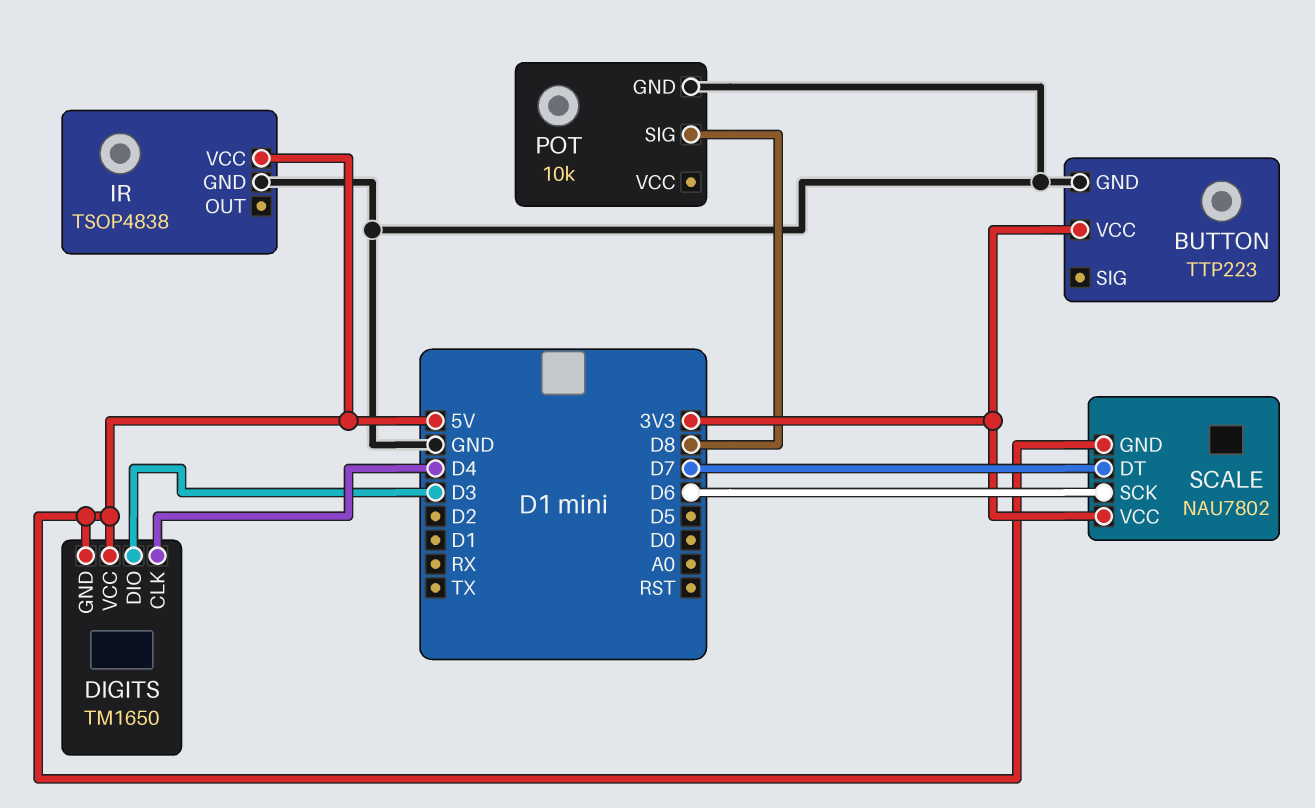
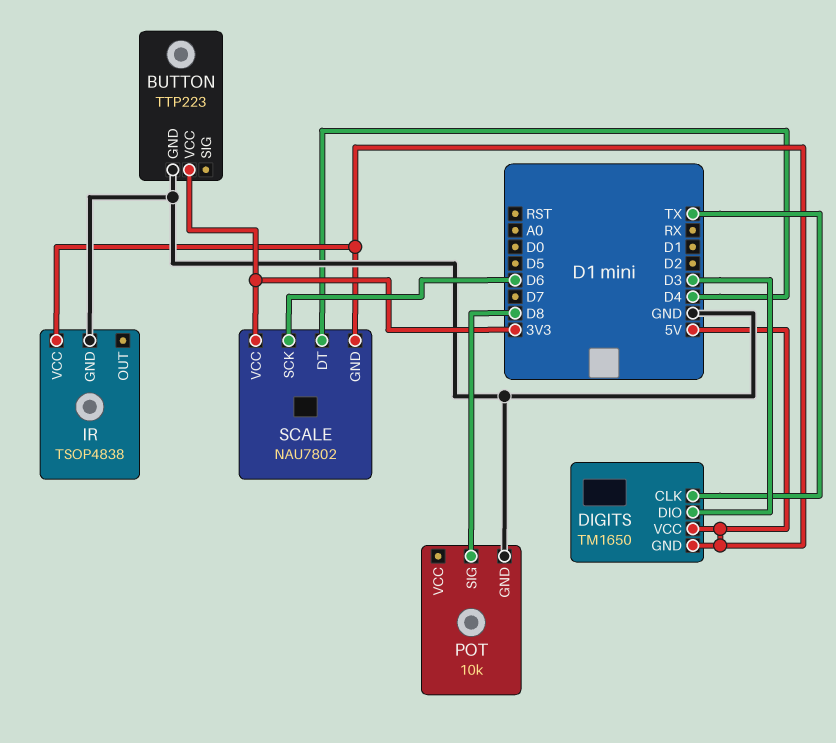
DIGITS pin CLK: D4 -> TX
SCALE pin DT: D7 -> D4

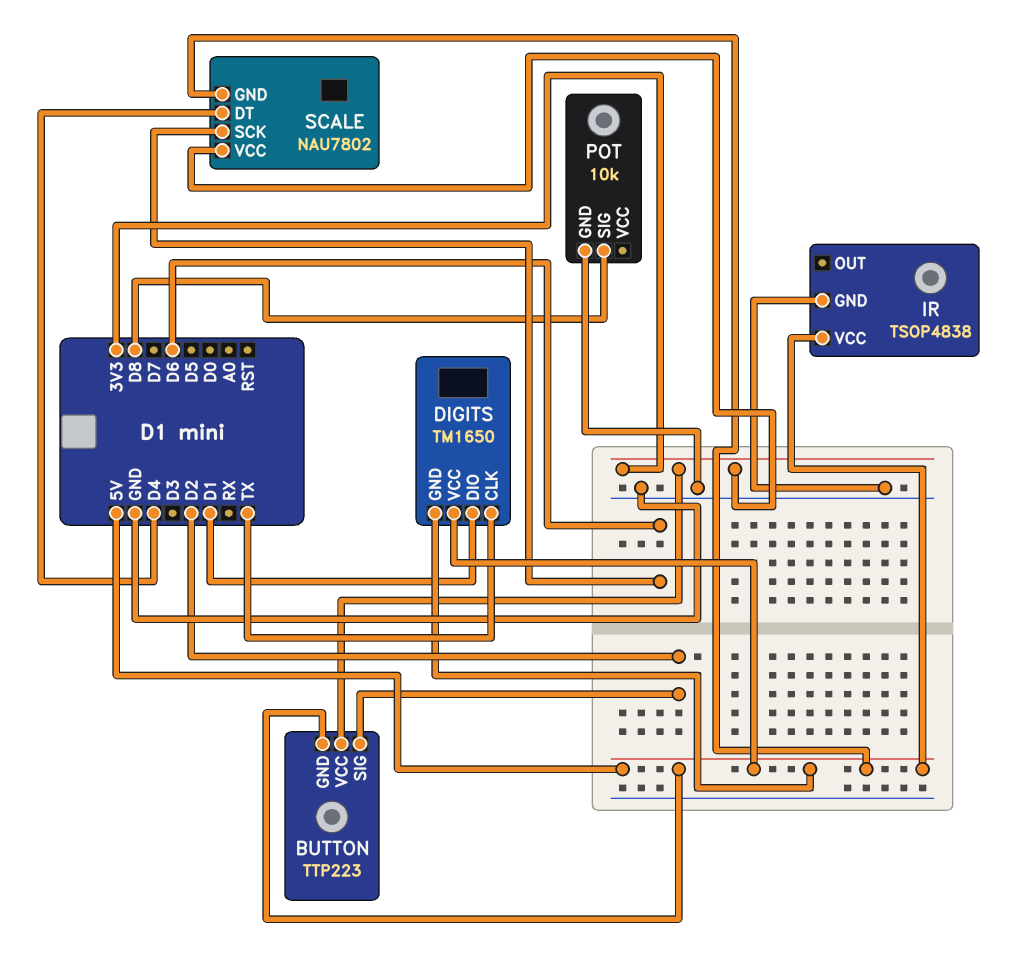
BUTTON pin GND: GND -> 5V
BUTTON pin SIG: none -> D2
DIGITS pin DIO: D3 -> D1

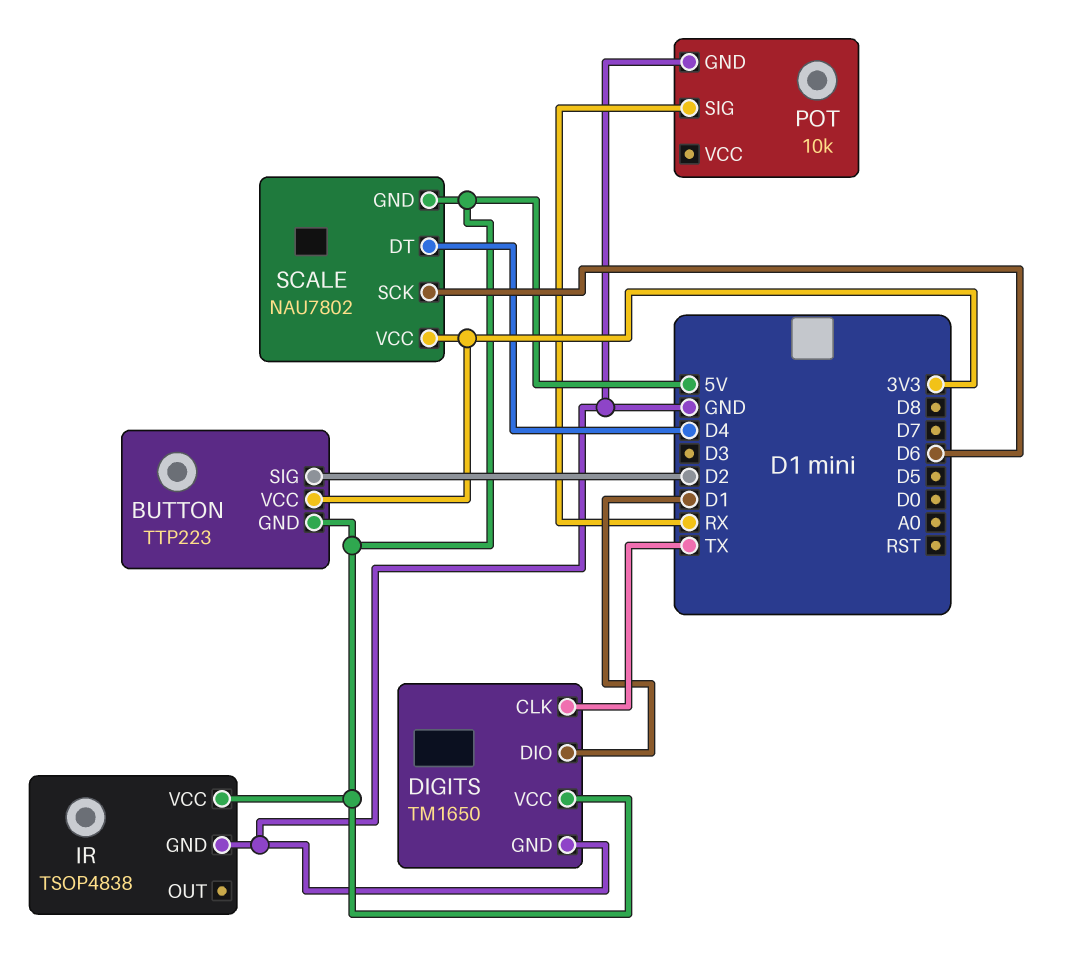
DIGITS pin GND: 5V -> GND
POT pin SIG: D8 -> RX

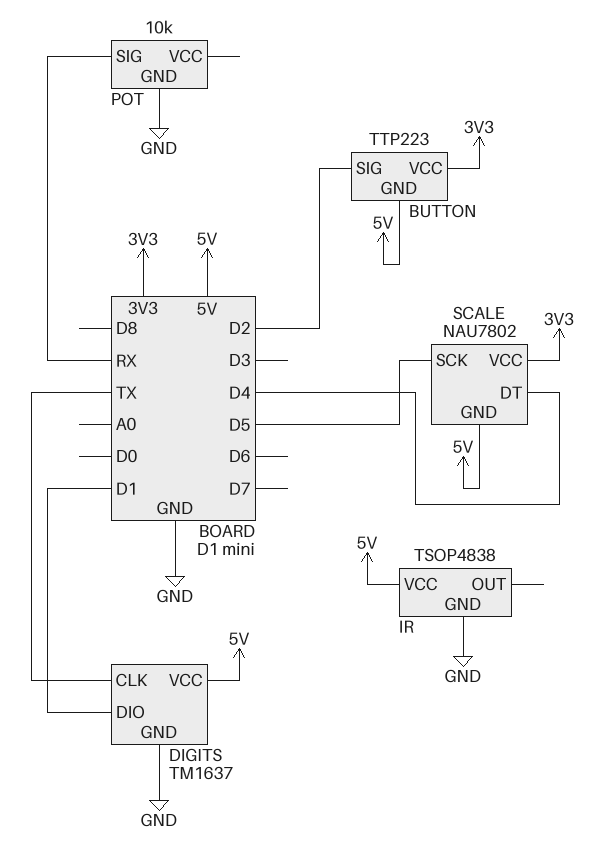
DIGITS: TM1650 -> TM1637
SCALE pin SCK: D6 -> D5

